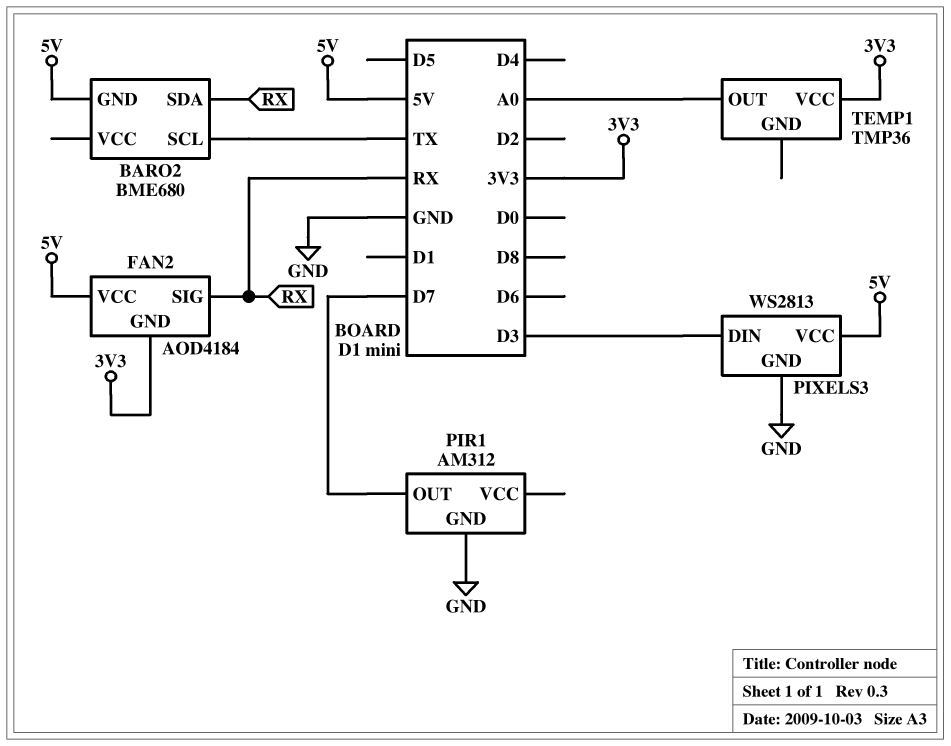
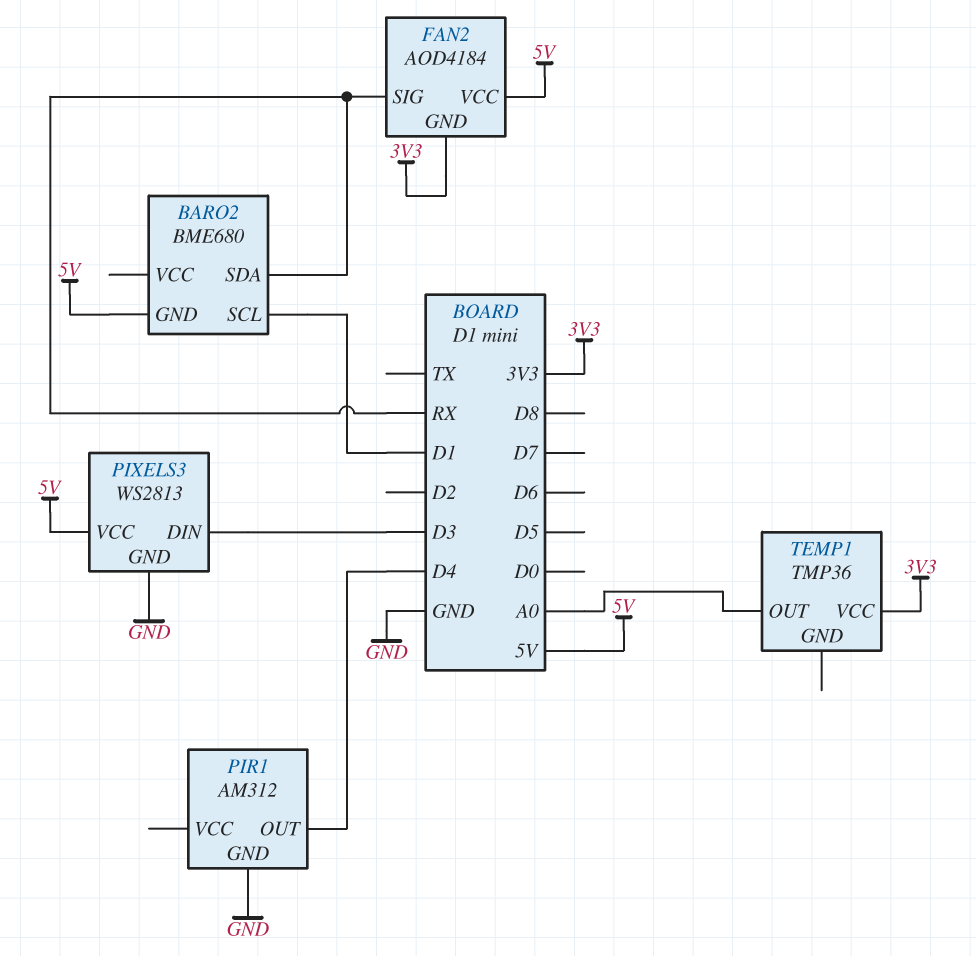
BARO2 pin SCL: TX -> D1
PIR1 pin OUT: D7 -> D4

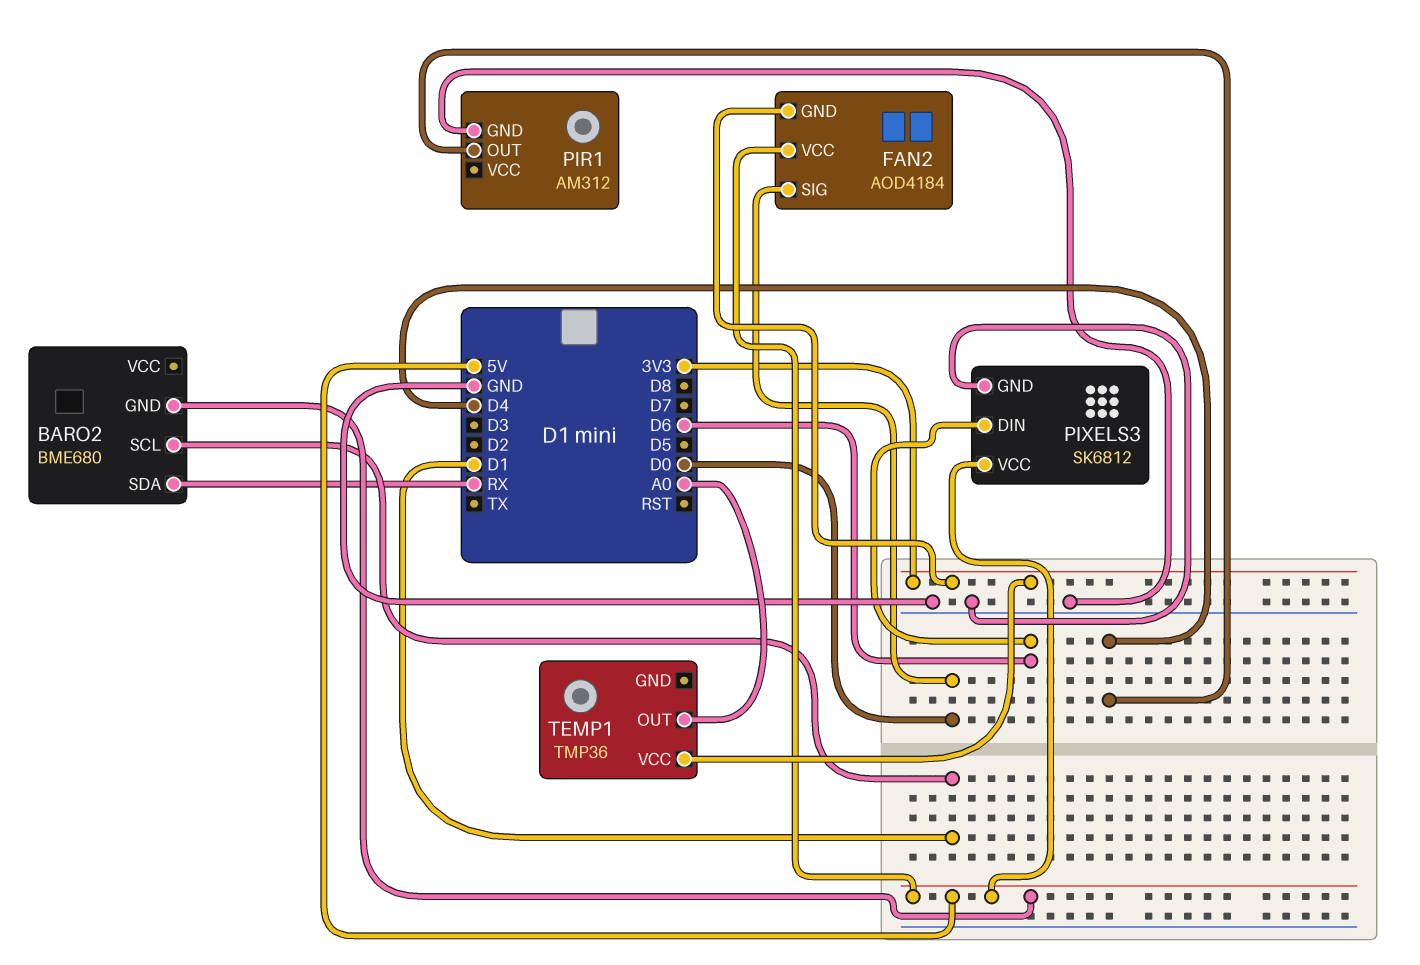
FAN2 pin SIG: RX -> D0
PIXELS3: WS2813 -> SK6812
PIXELS3 pin DIN: D3 -> D6

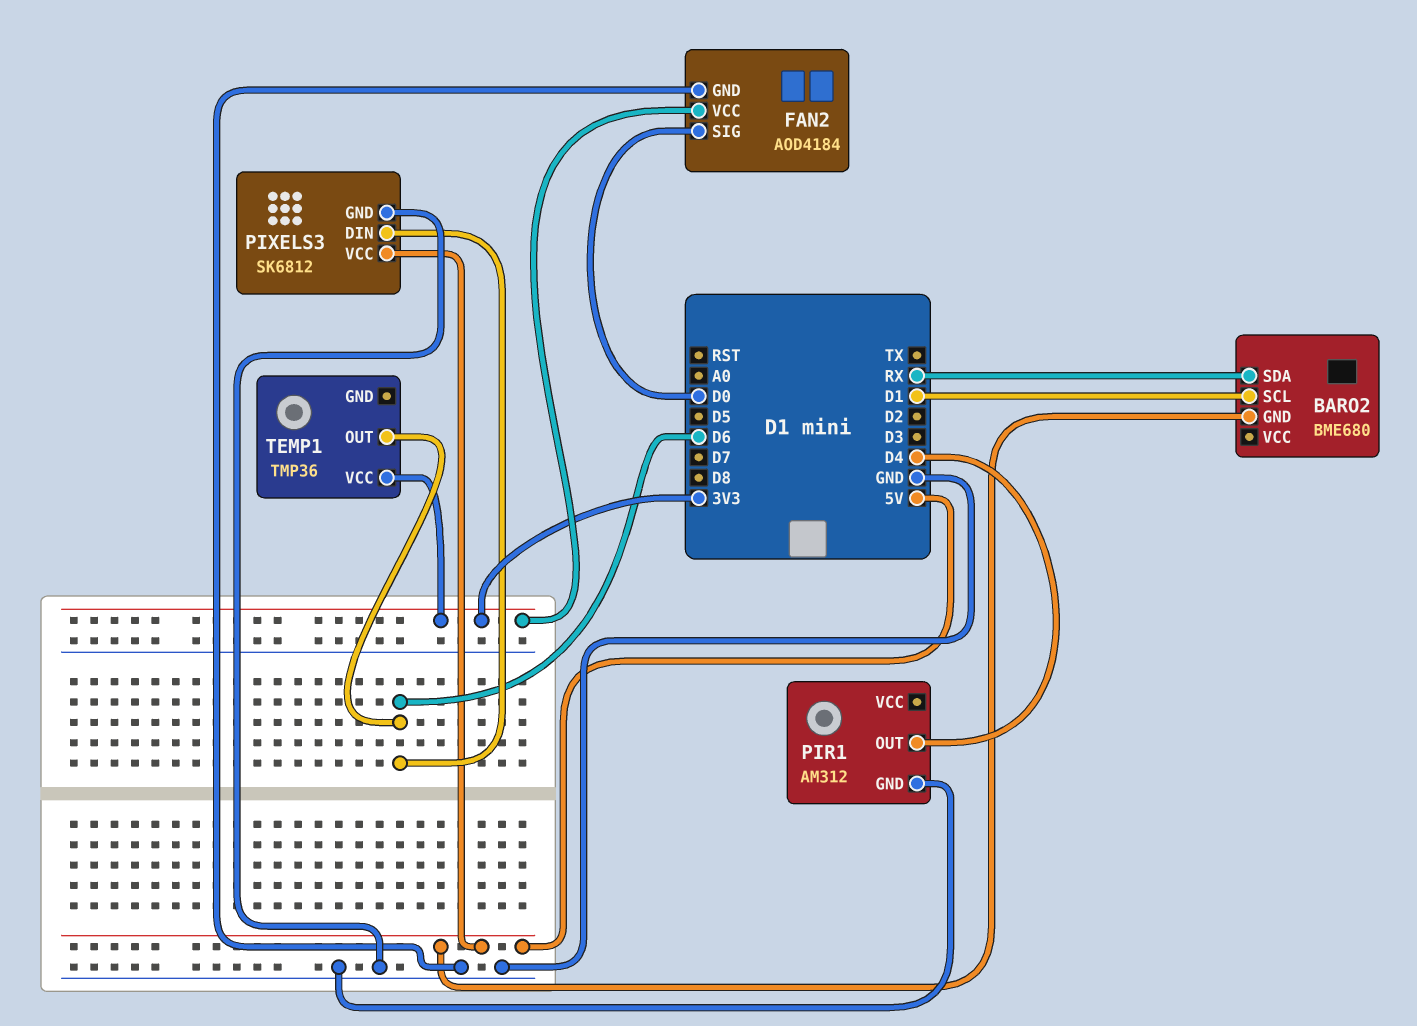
FAN2 pin GND: 3V3 -> GND
FAN2 pin VCC: 5V -> 3V3
TEMP1 pin OUT: A0 -> D6

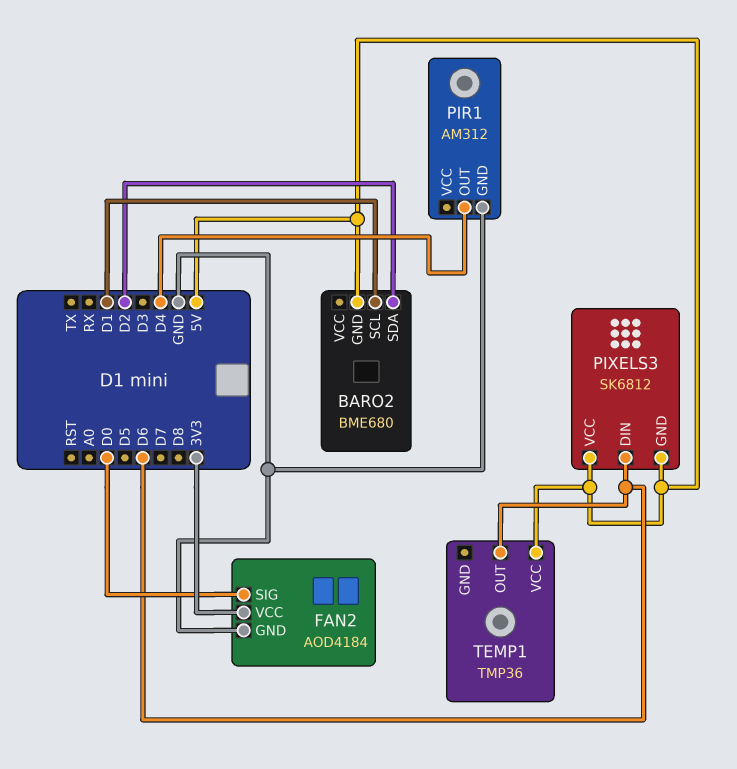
BARO2 pin SDA: RX -> D2
PIXELS3 pin GND: GND -> 5V
TEMP1 pin VCC: 3V3 -> 5V

